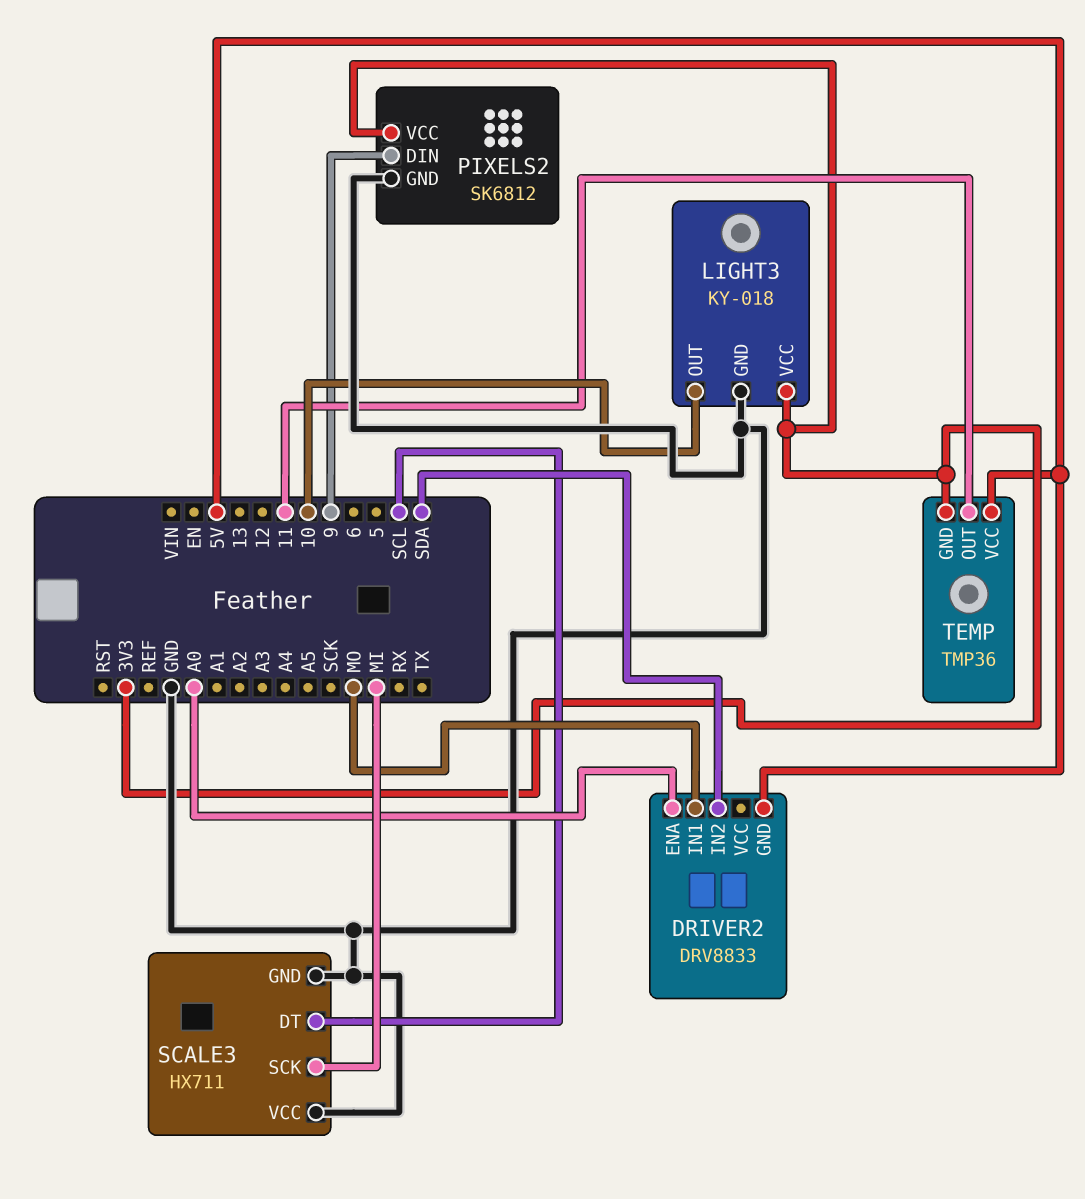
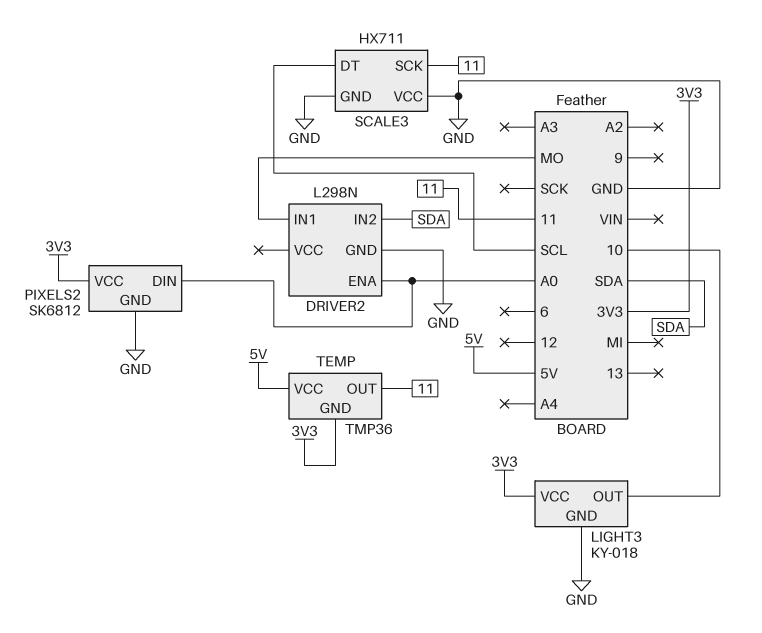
DRIVER2: DRV8833 -> L298N
DRIVER2 pin GND: 5V -> GND
PIXELS2 pin DIN: 9 -> A0
SCALE3 pin SCK: MI -> 11

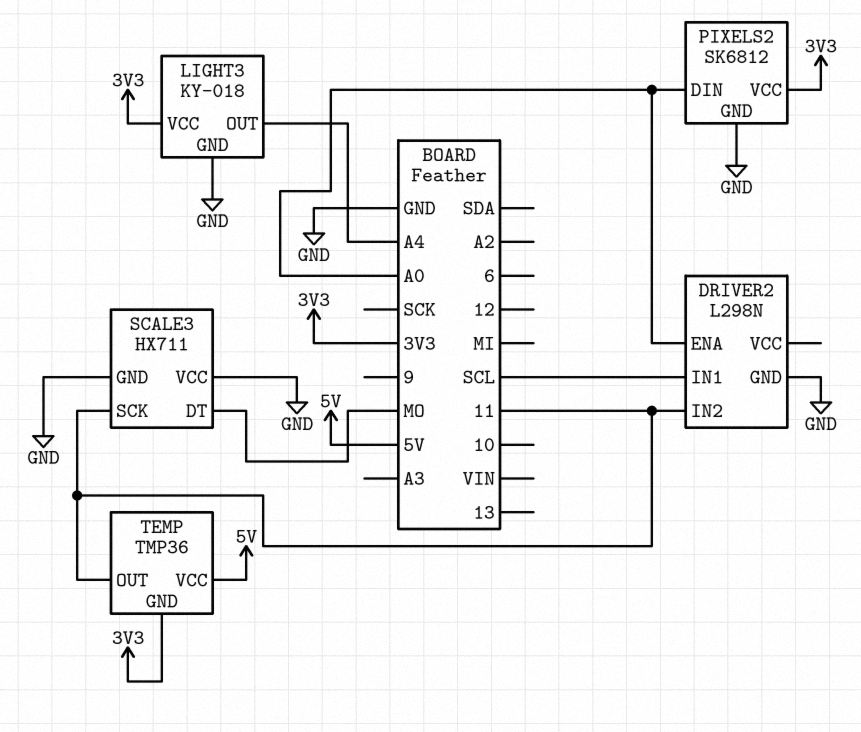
DRIVER2 pin IN1: MO -> SCL
DRIVER2 pin IN2: SDA -> 11
LIGHT3 pin OUT: 10 -> A4
SCALE3 pin DT: SCL -> MO

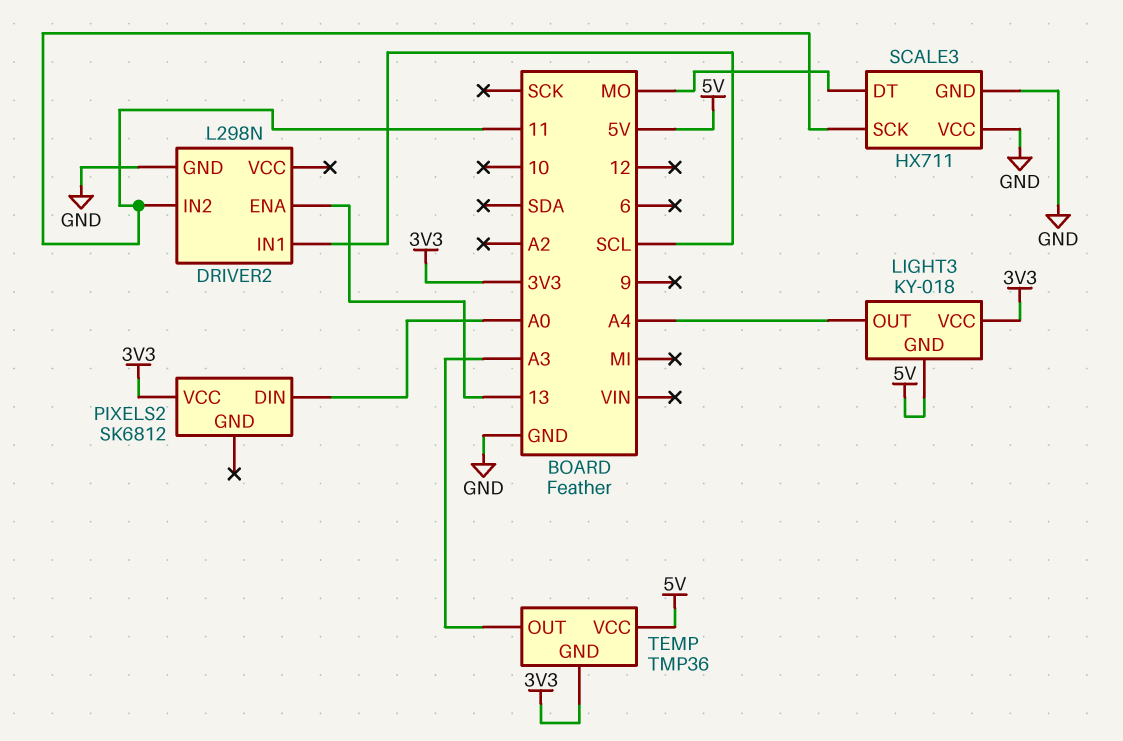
DRIVER2 pin ENA: A0 -> 13
LIGHT3 pin GND: GND -> 5V
PIXELS2 pin GND: GND -> none
TEMP pin OUT: 11 -> A3

